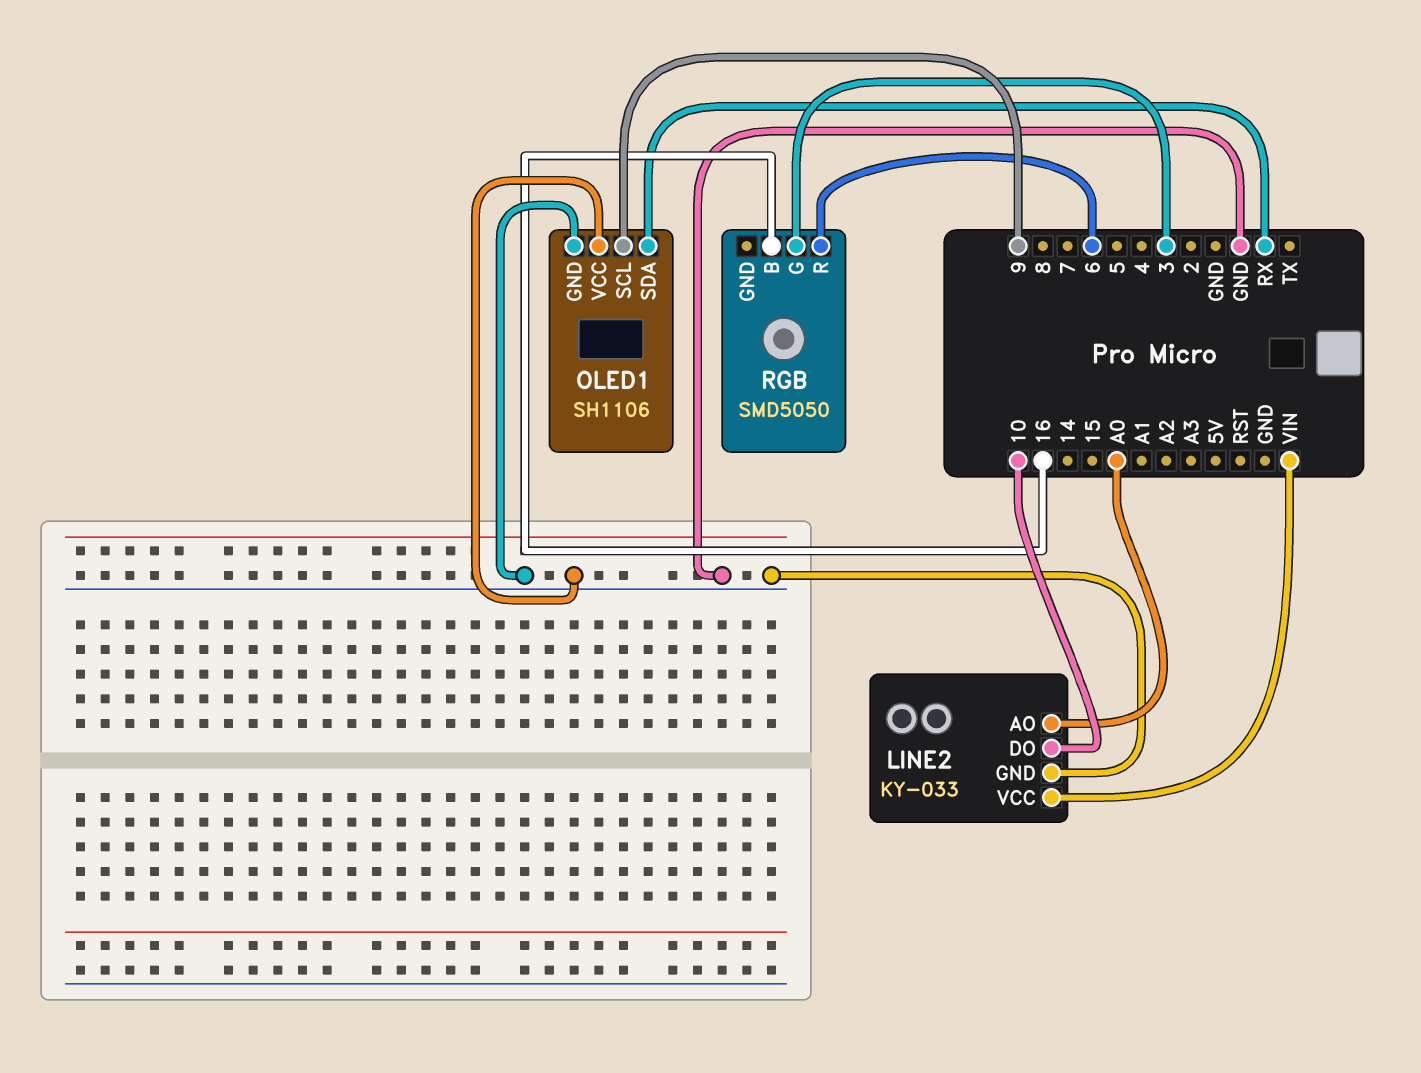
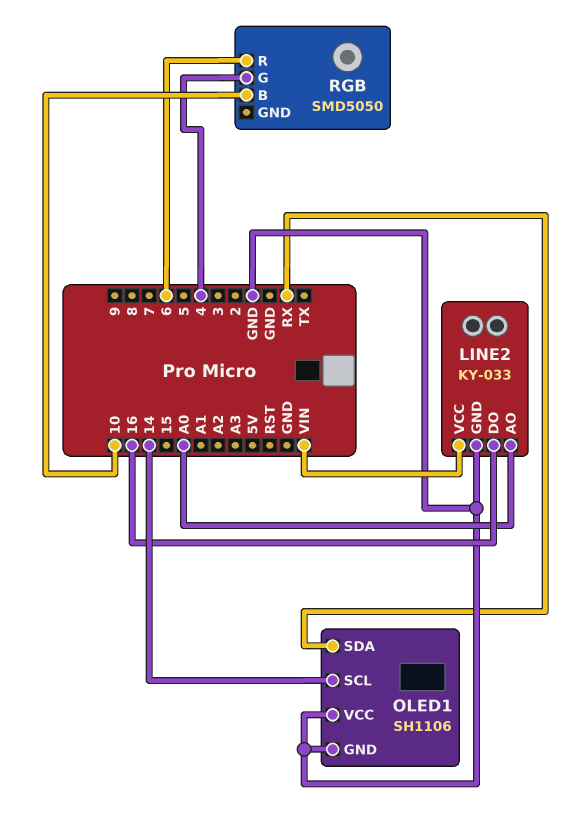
LINE2 pin DO: 10 -> 16
OLED1 pin SCL: 9 -> 14
RGB pin B: 16 -> 10
RGB pin G: 3 -> 4

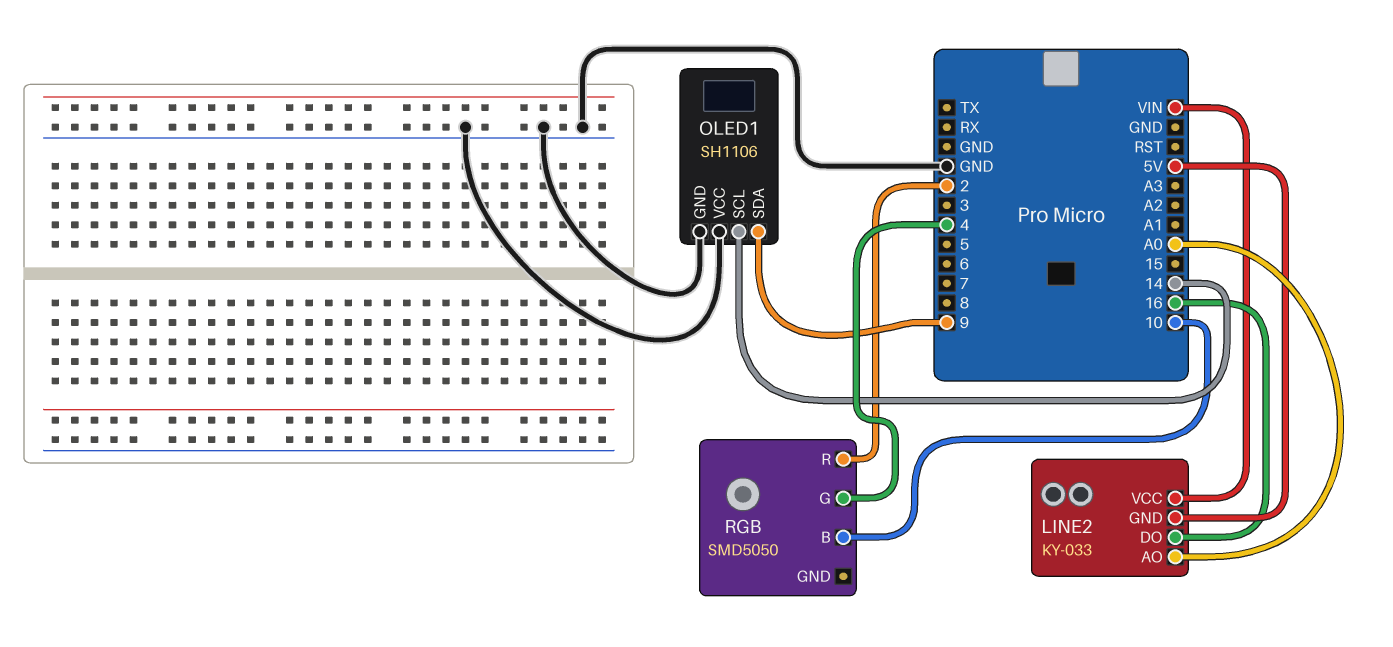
LINE2 pin GND: GND -> 5V
OLED1 pin SDA: RX -> 9
RGB pin R: 6 -> 2

